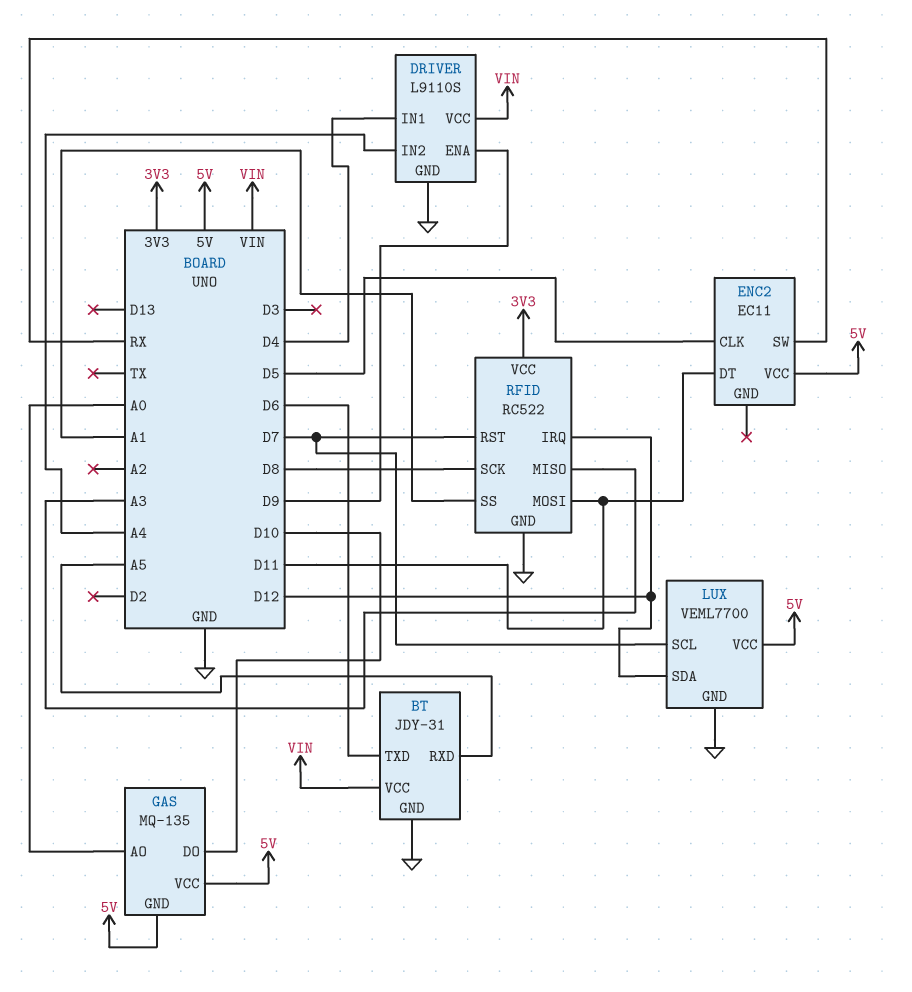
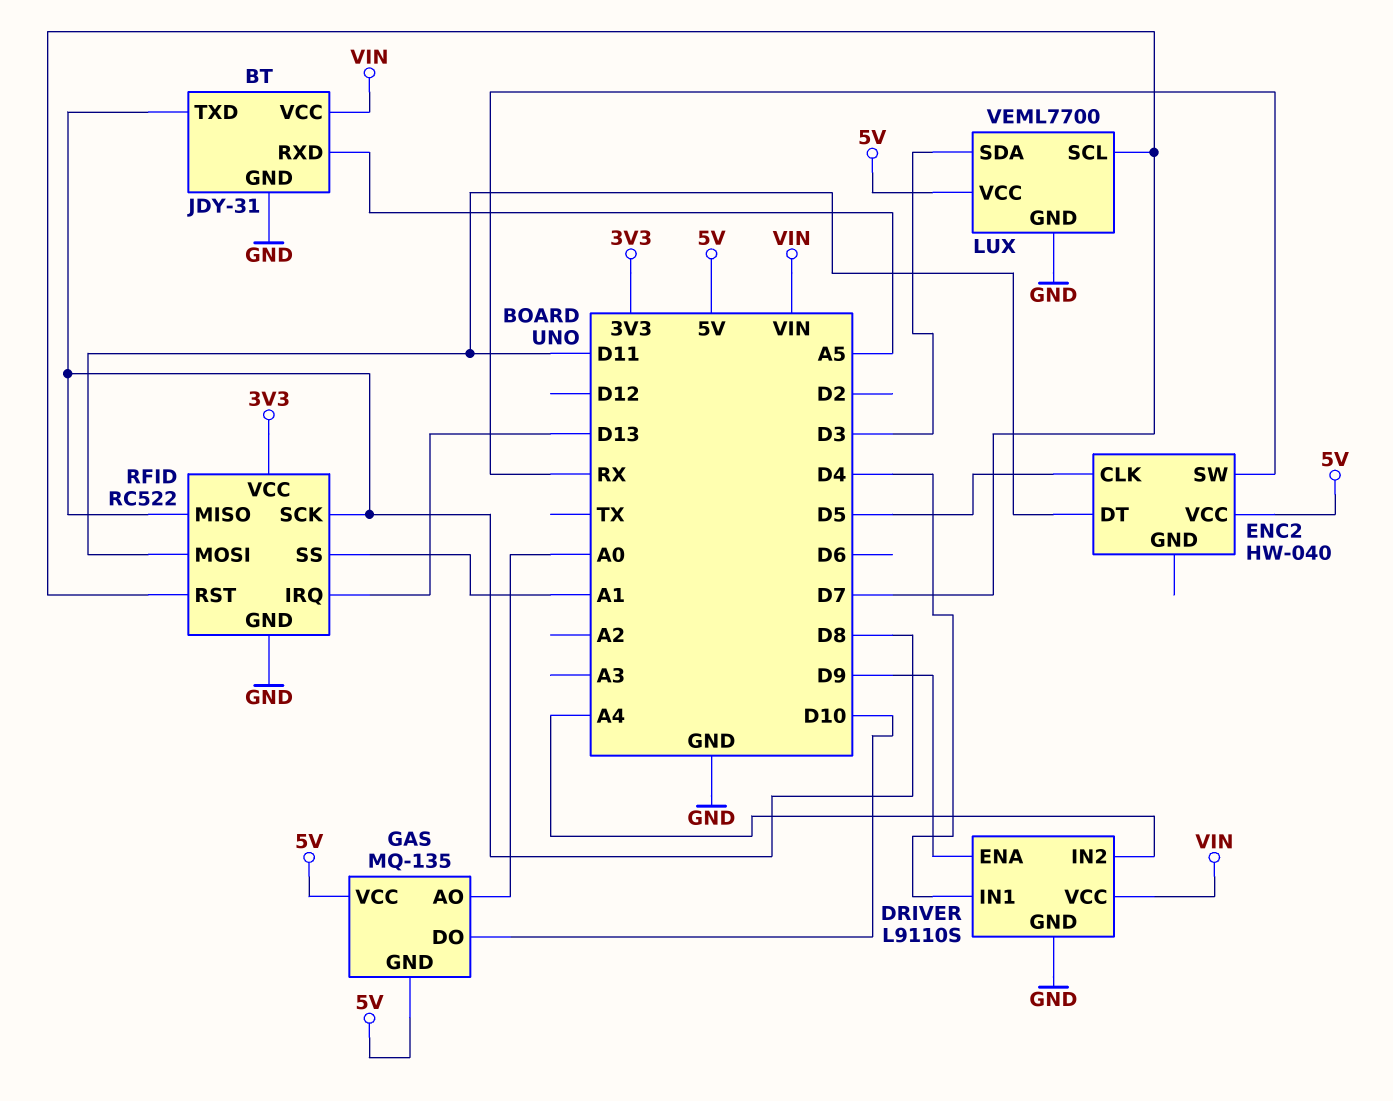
BT pin TXD: D6 -> D8
ENC2: EC11 -> HW-040
LUX pin SDA: D12 -> D3
RFID pin IRQ: D12 -> D13
RFID pin MISO: A3 -> D8

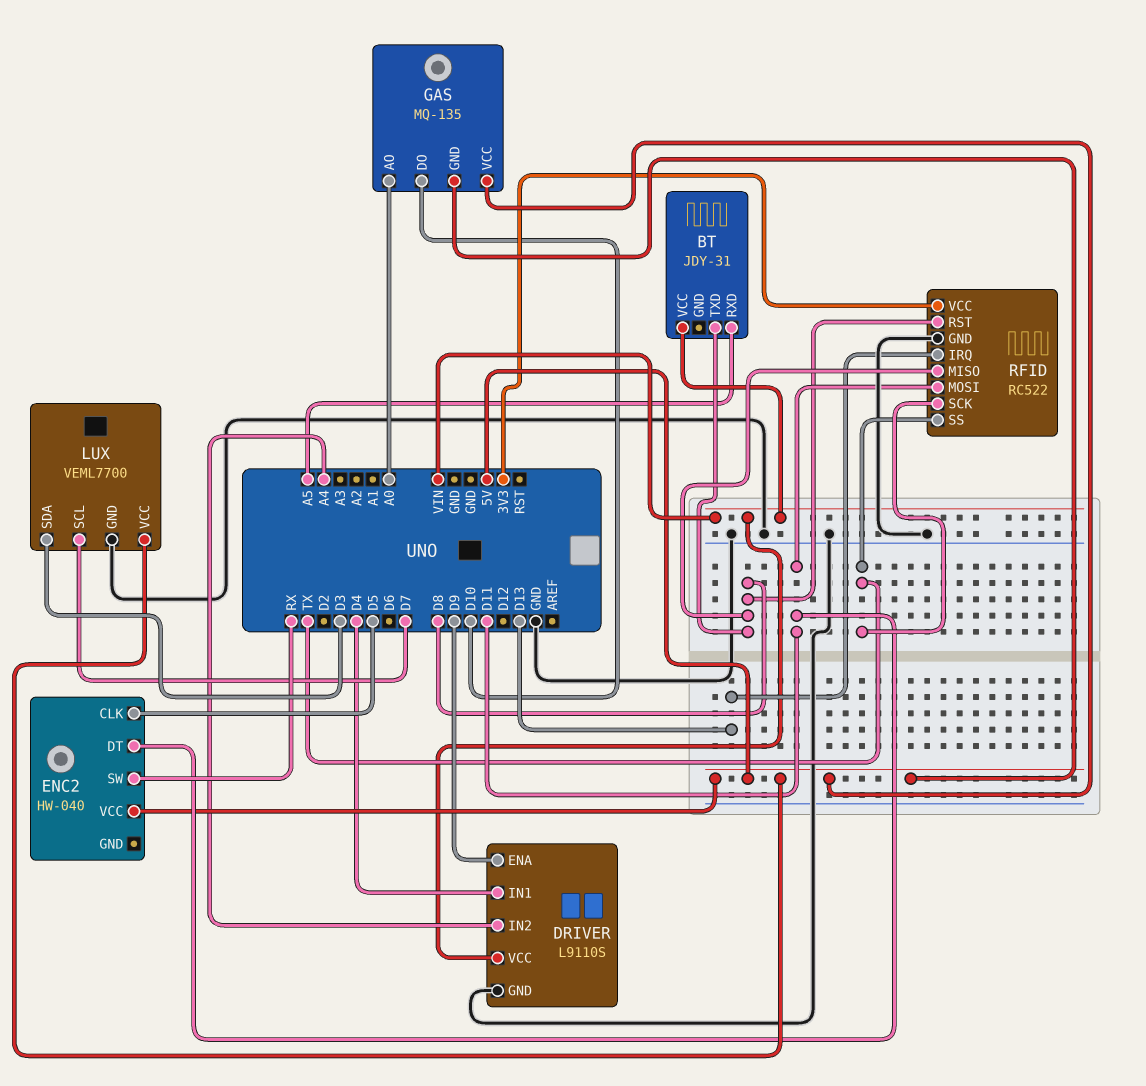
BT pin GND: GND -> none
RFID pin RST: D7 -> D8
RFID pin SCK: D8 -> TX
RFID pin SS: A1 -> TX

